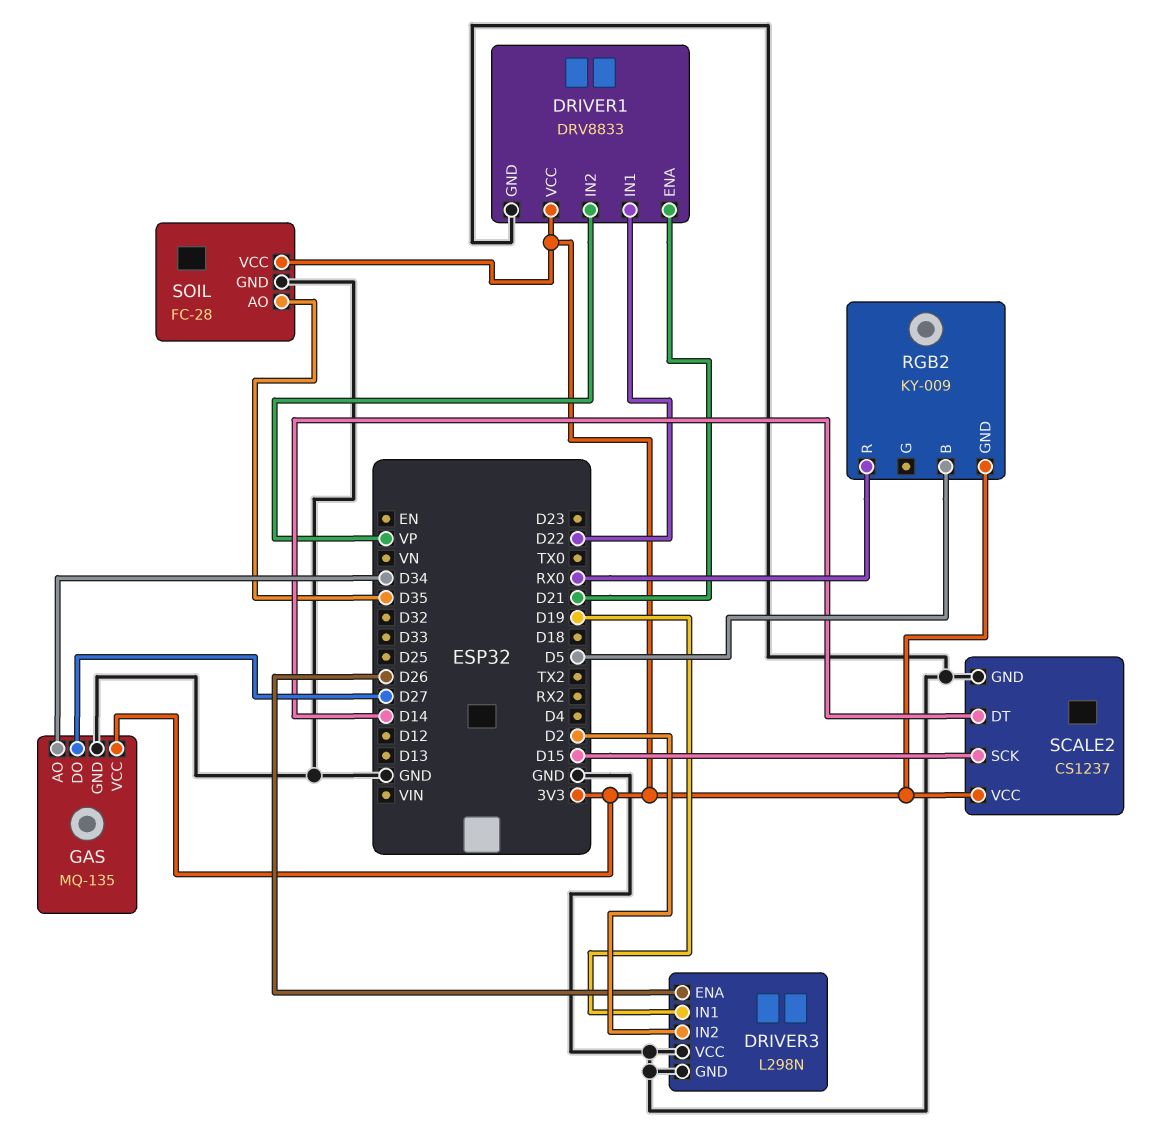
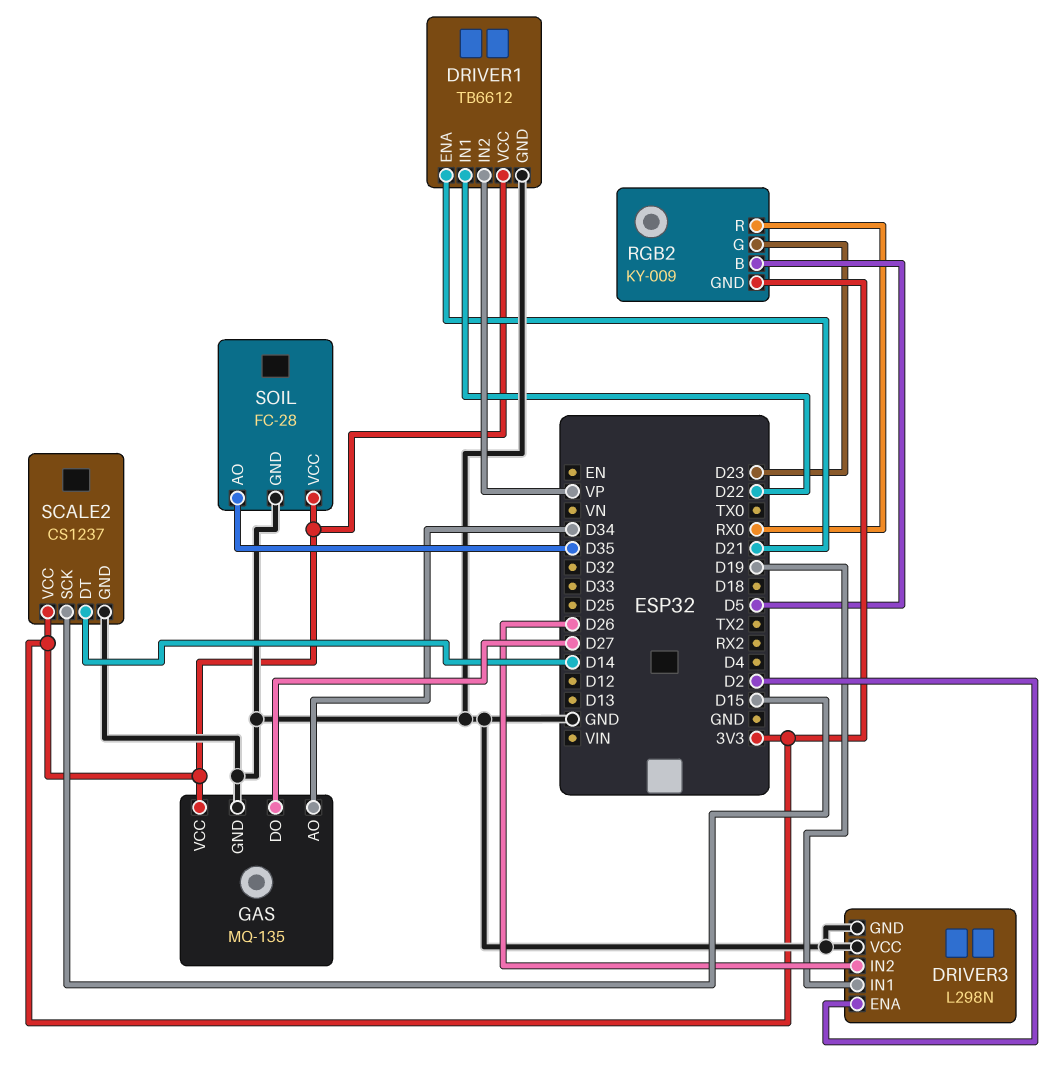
DRIVER1: DRV8833 -> TB6612
DRIVER3 pin ENA: D26 -> D2
DRIVER3 pin IN2: D2 -> D26
RGB2 pin G: none -> D23

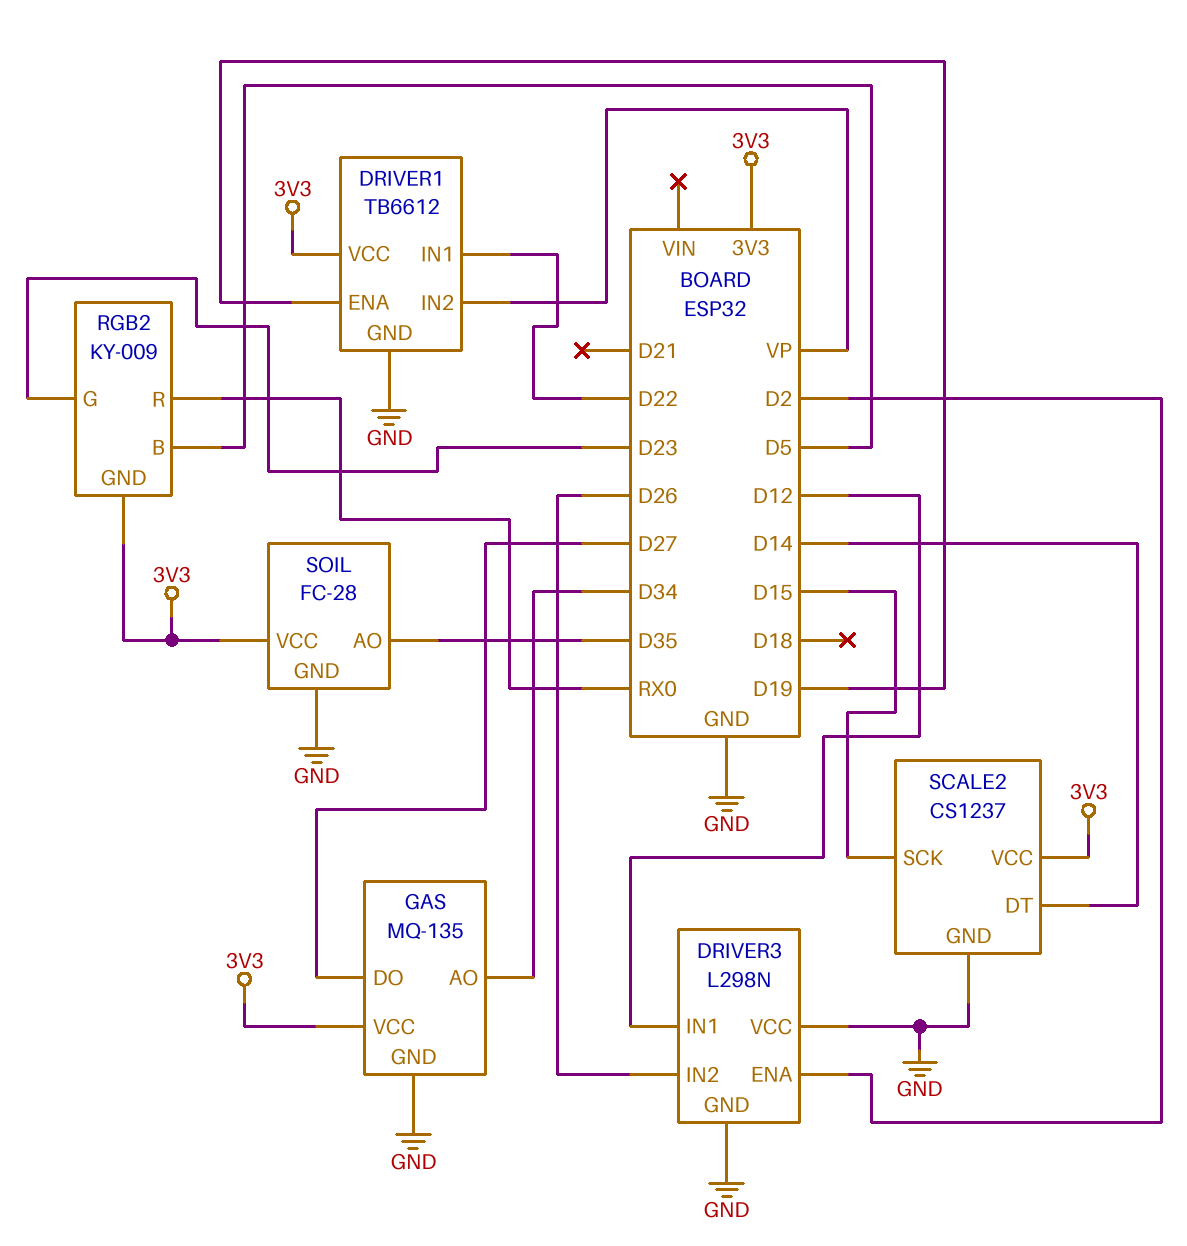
DRIVER1 pin ENA: D21 -> D19
DRIVER3 pin IN1: D19 -> D12

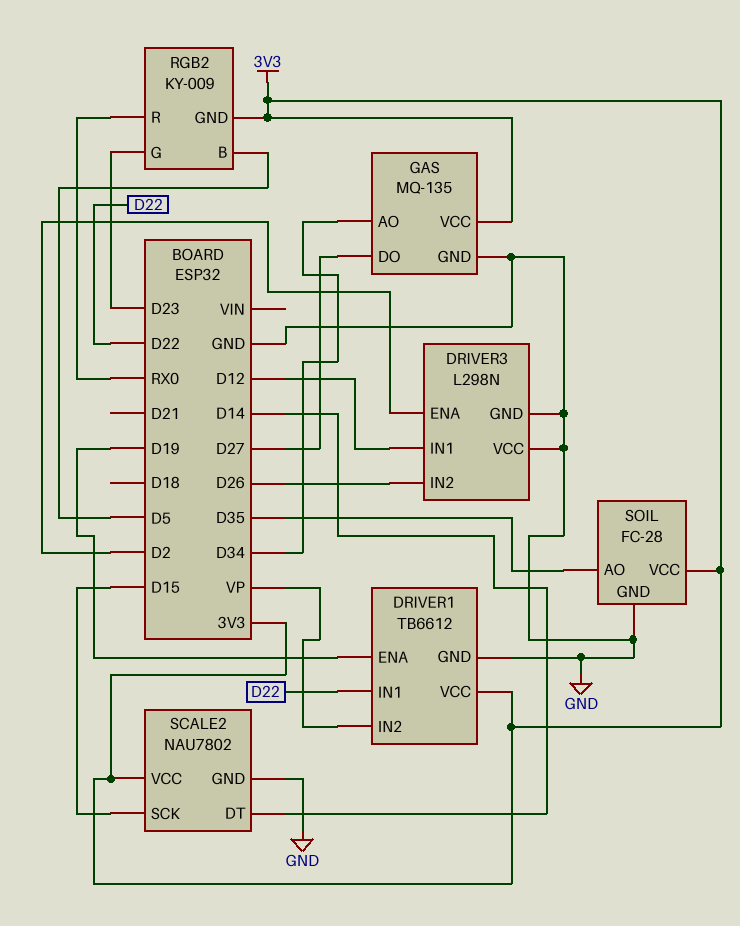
SCALE2: CS1237 -> NAU7802

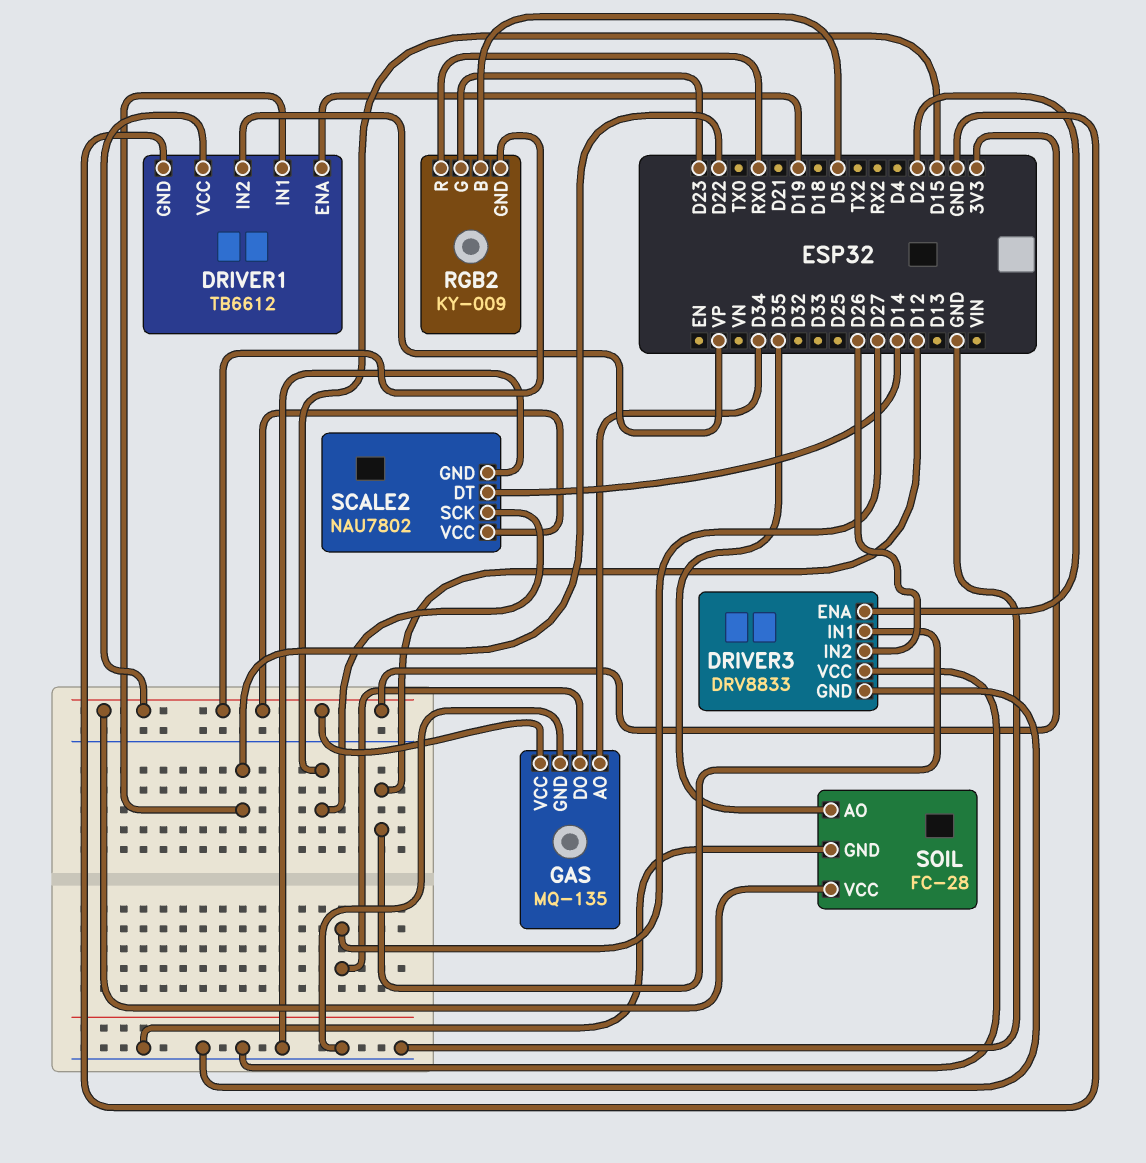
DRIVER3: L298N -> DRV8833

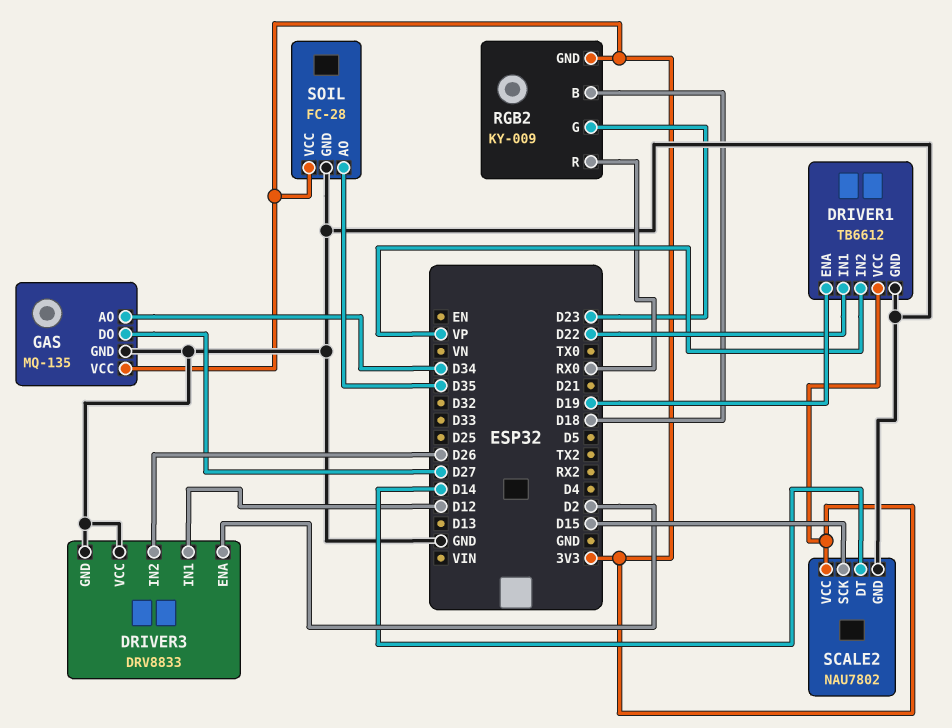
RGB2 pin B: D5 -> D18

